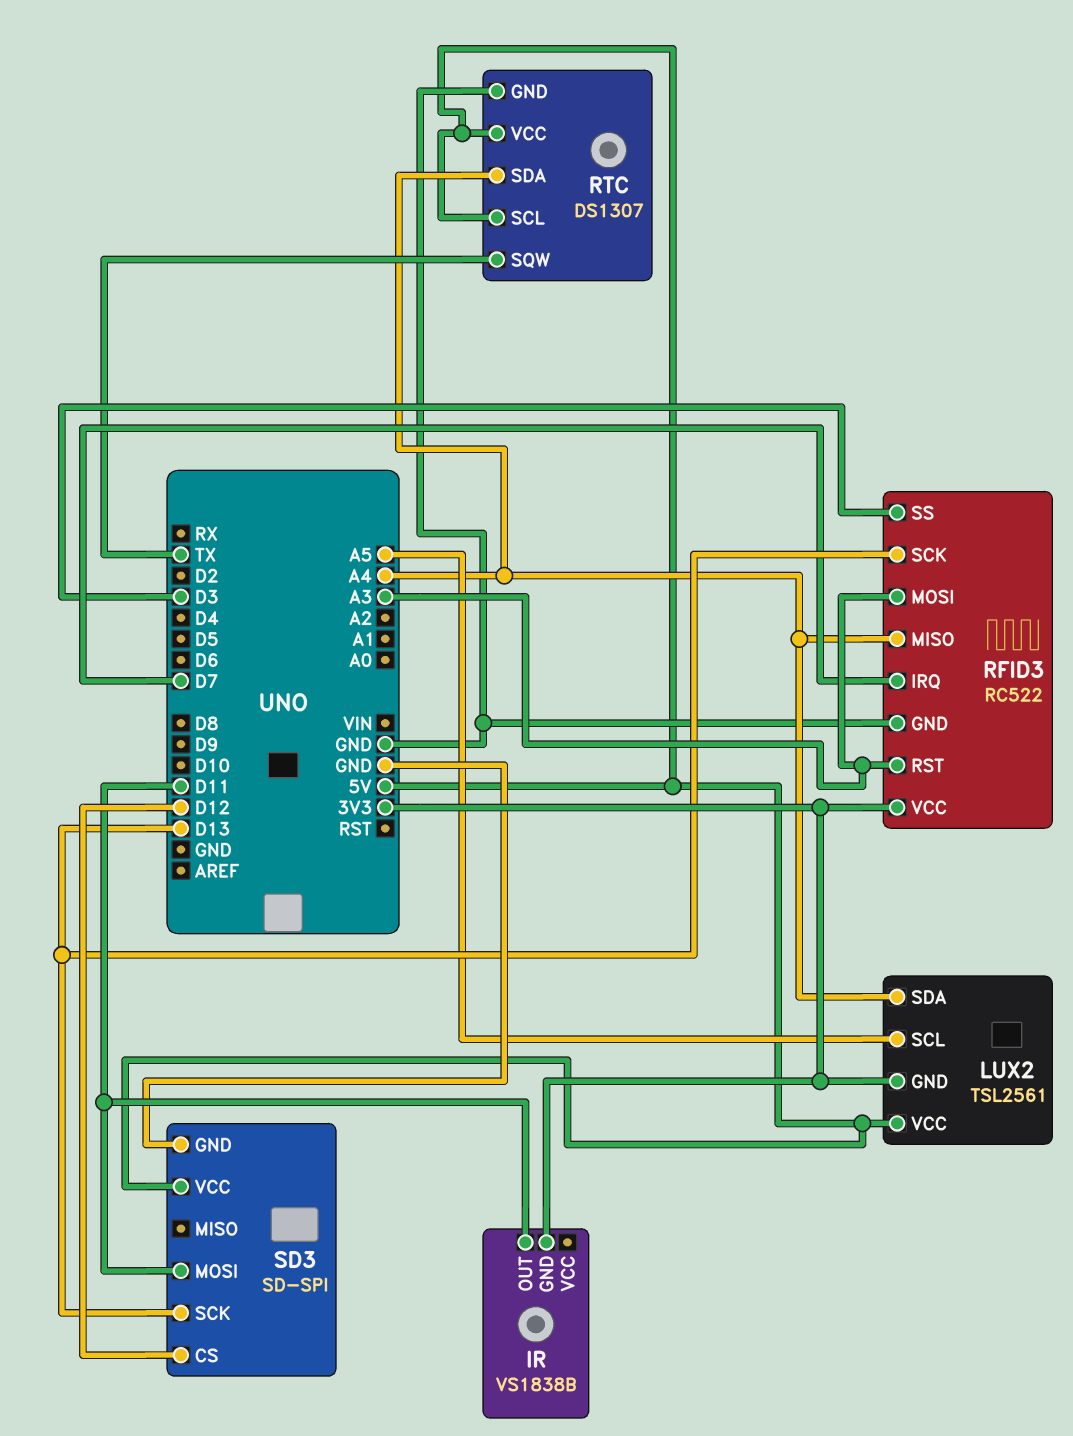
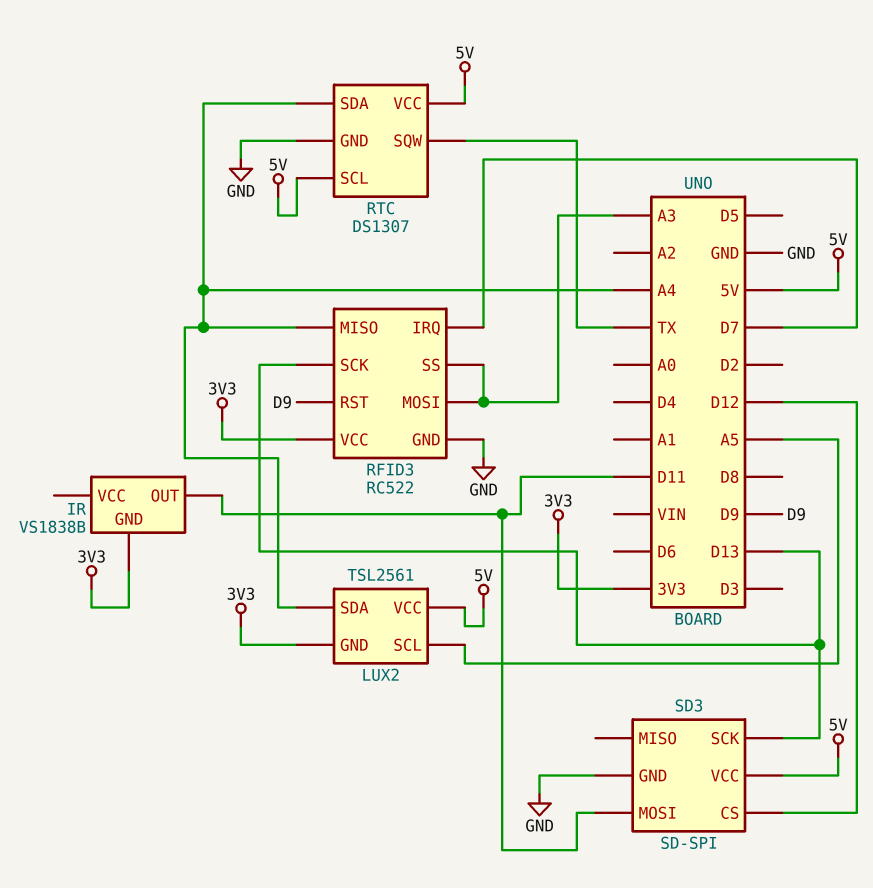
RFID3 pin RST: A3 -> D9
RFID3 pin SS: D3 -> A3

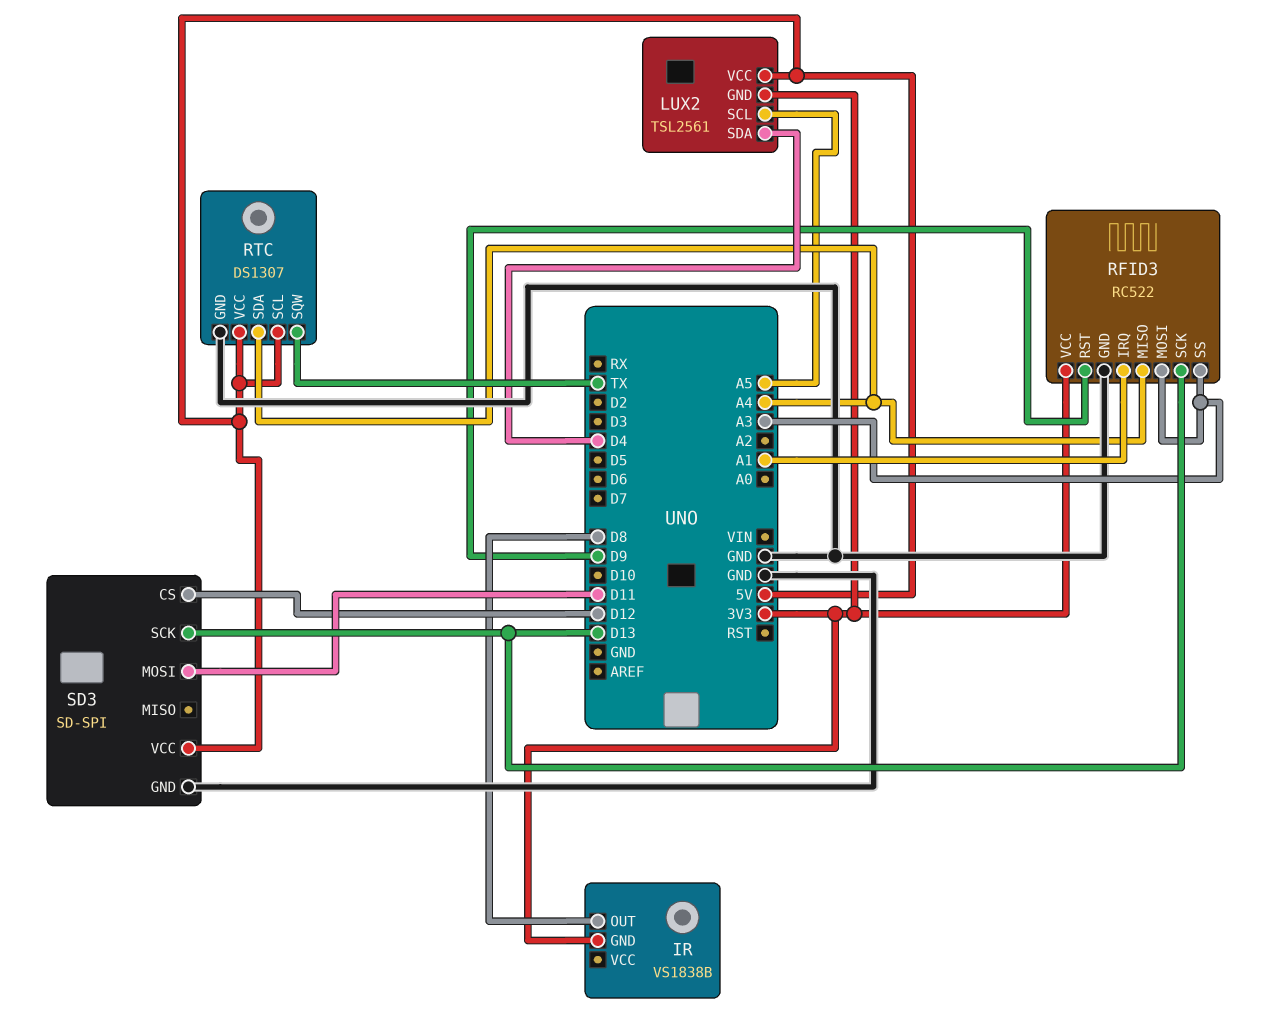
IR pin OUT: D11 -> D8
LUX2 pin SDA: A4 -> D4
RFID3 pin IRQ: D7 -> A1

